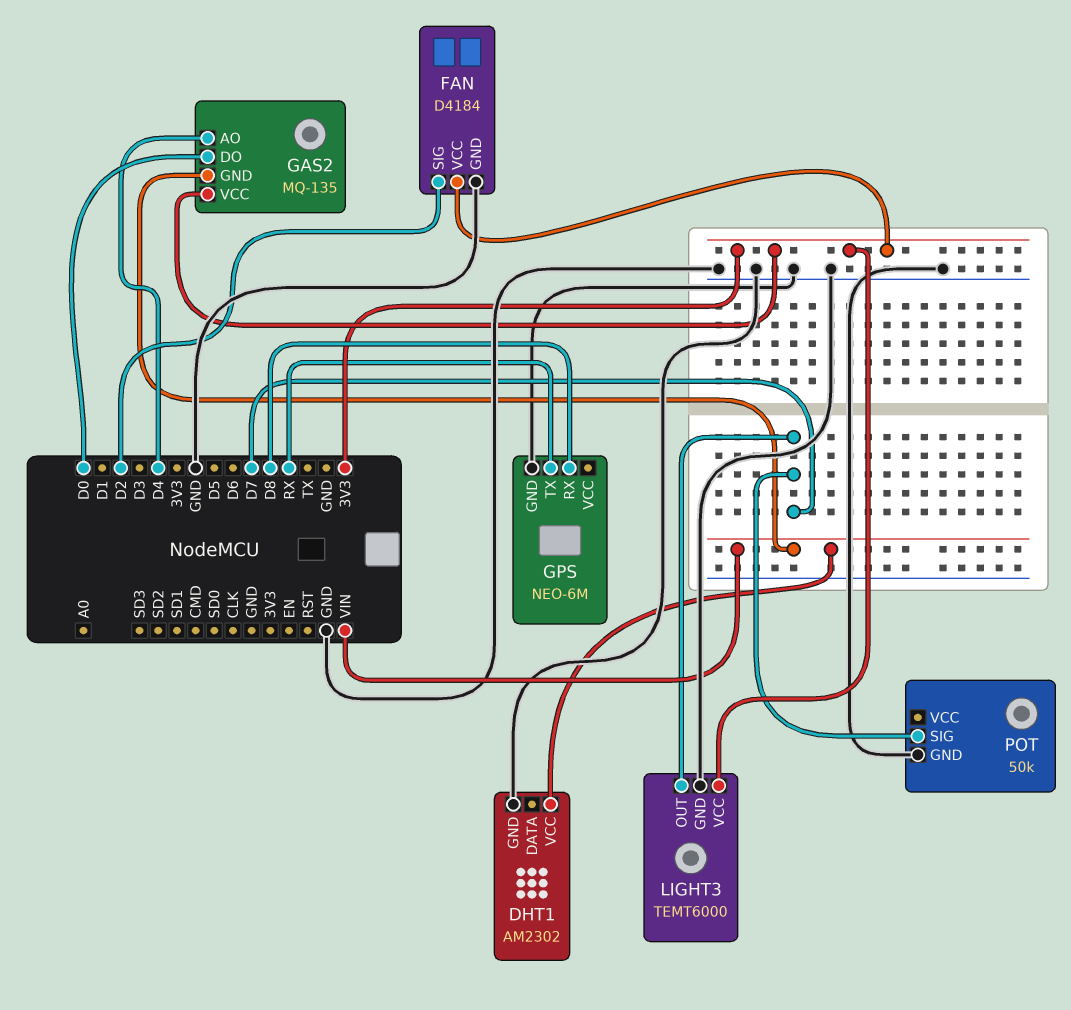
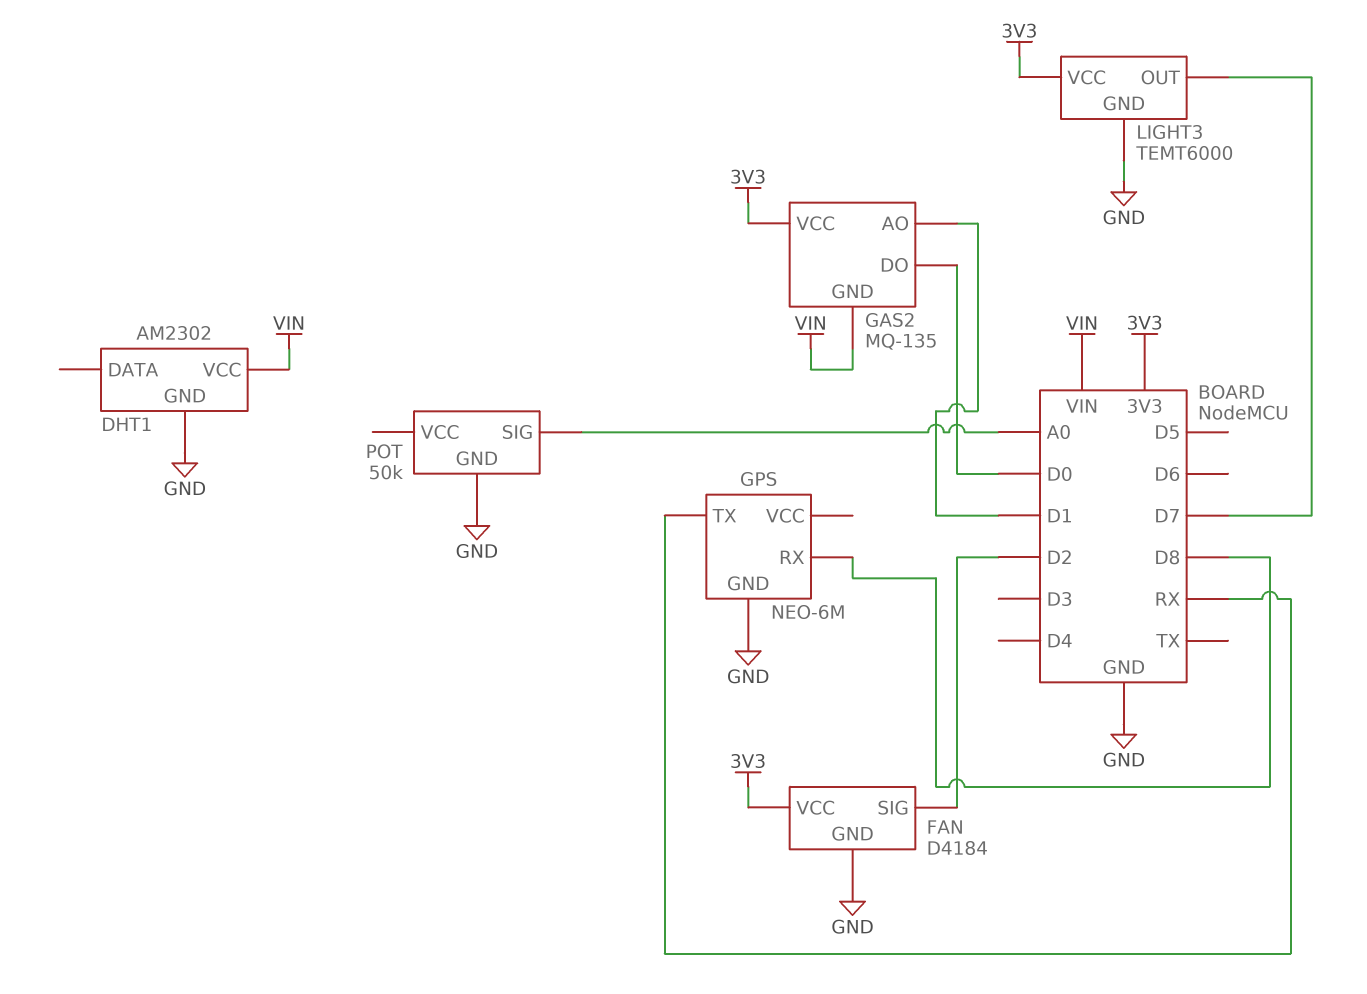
GAS2 pin AO: D4 -> D1
POT pin SIG: D7 -> A0

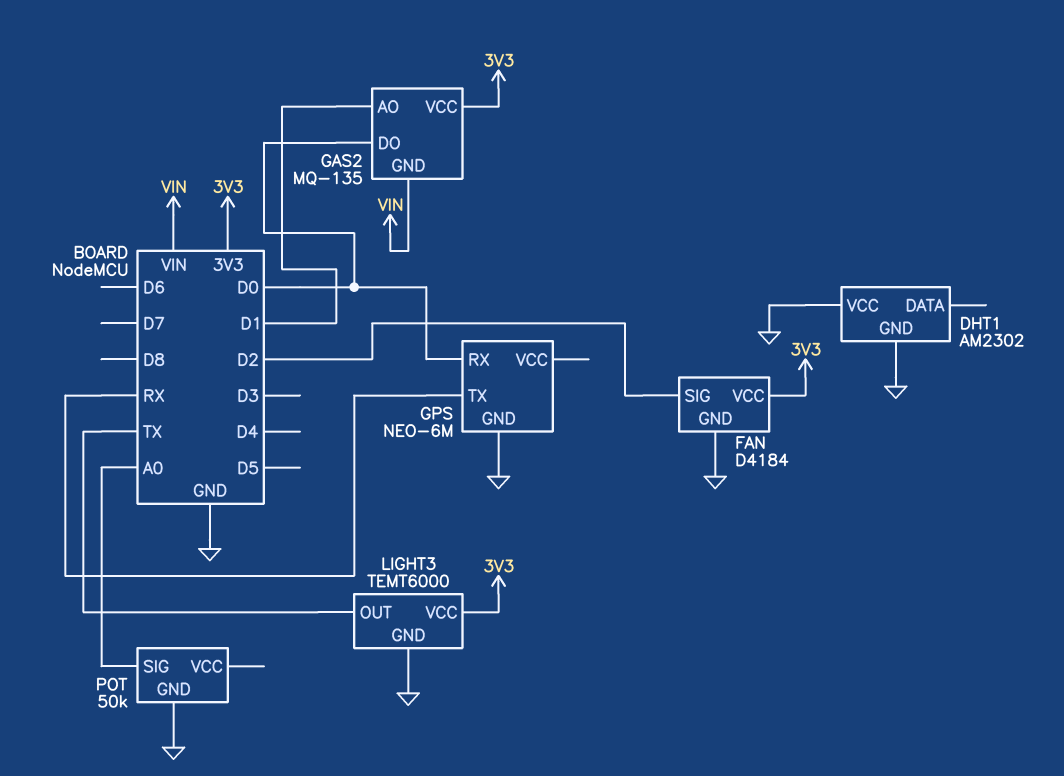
DHT1 pin VCC: VIN -> GND
GPS pin RX: D8 -> D0
LIGHT3 pin OUT: D7 -> TX

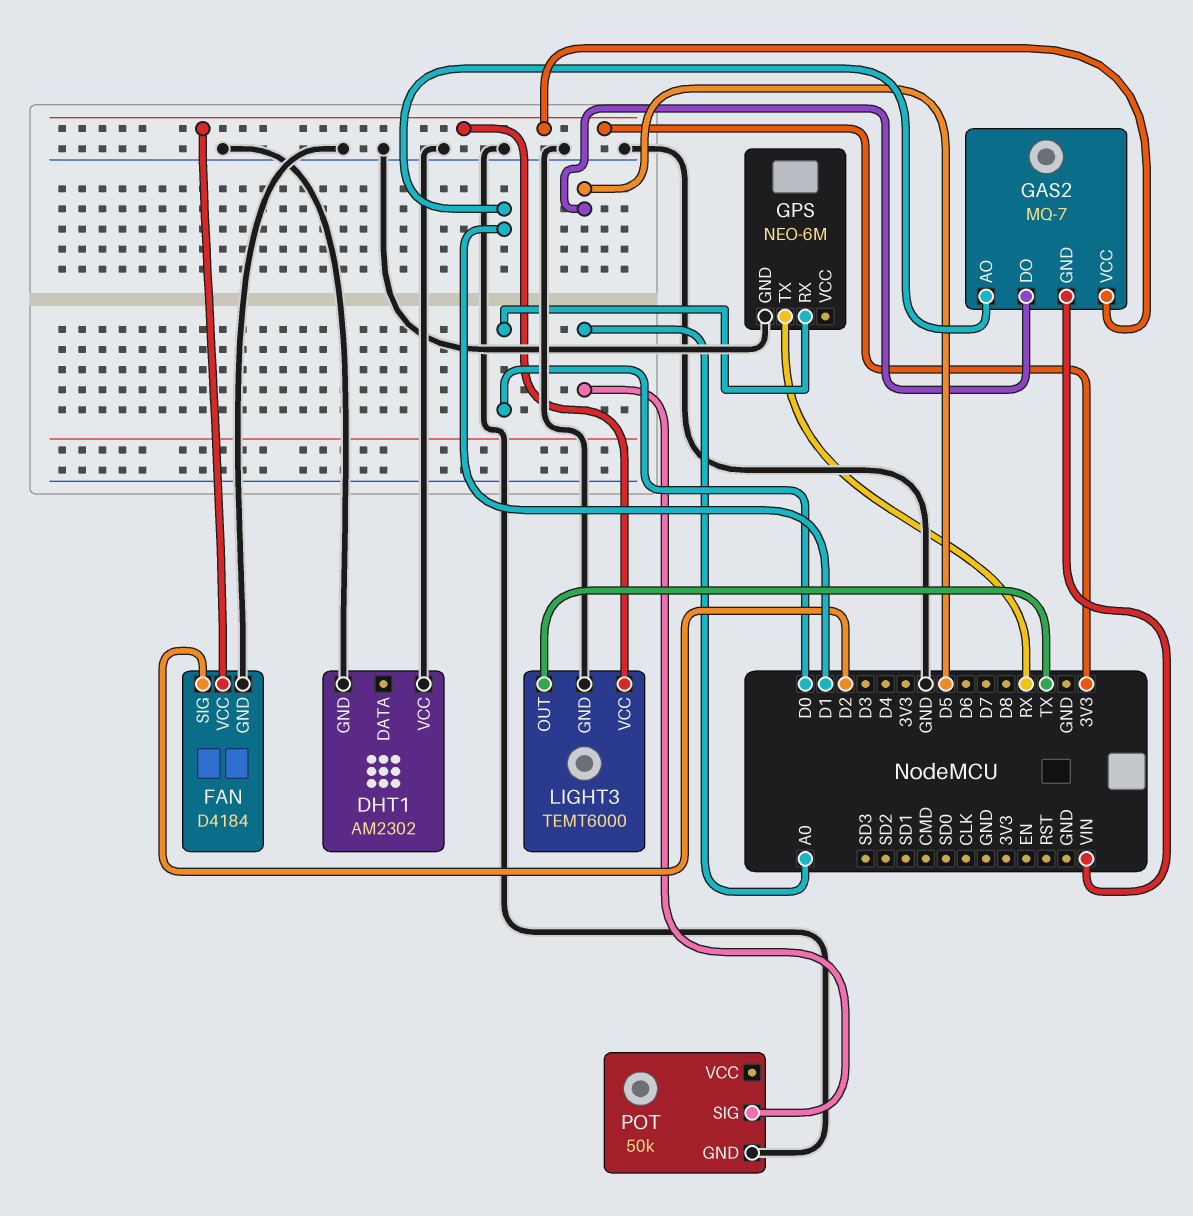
GAS2: MQ-135 -> MQ-7
GAS2 pin DO: D0 -> D5

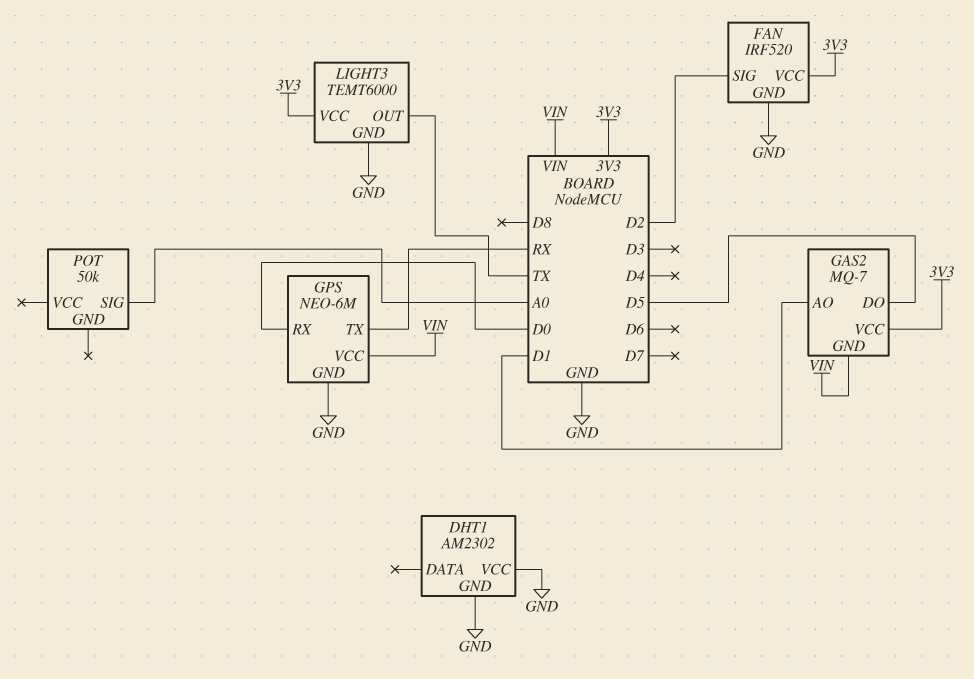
FAN: D4184 -> IRF520
GPS pin VCC: none -> VIN
POT pin GND: GND -> none

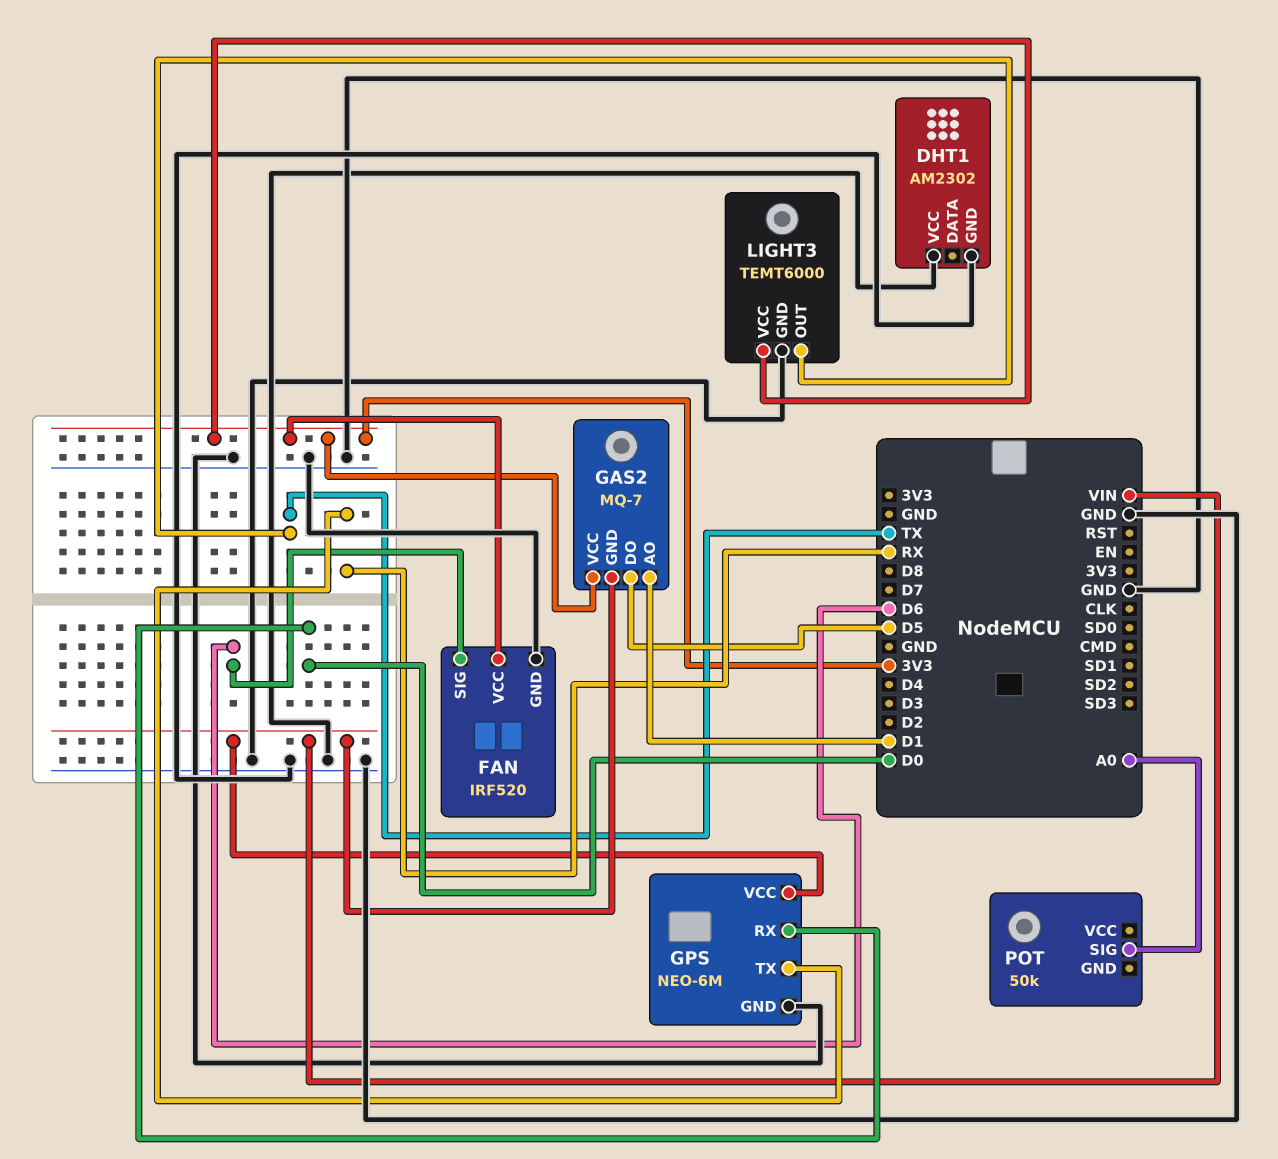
FAN pin SIG: D2 -> D6

